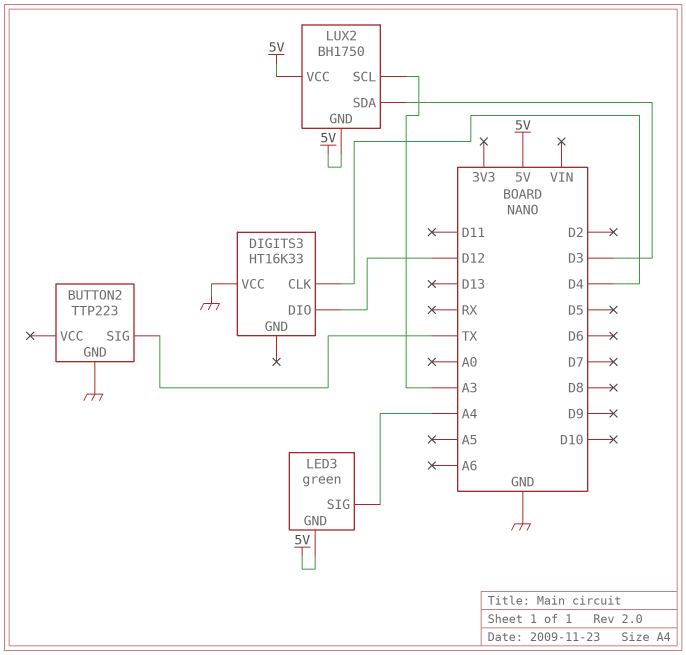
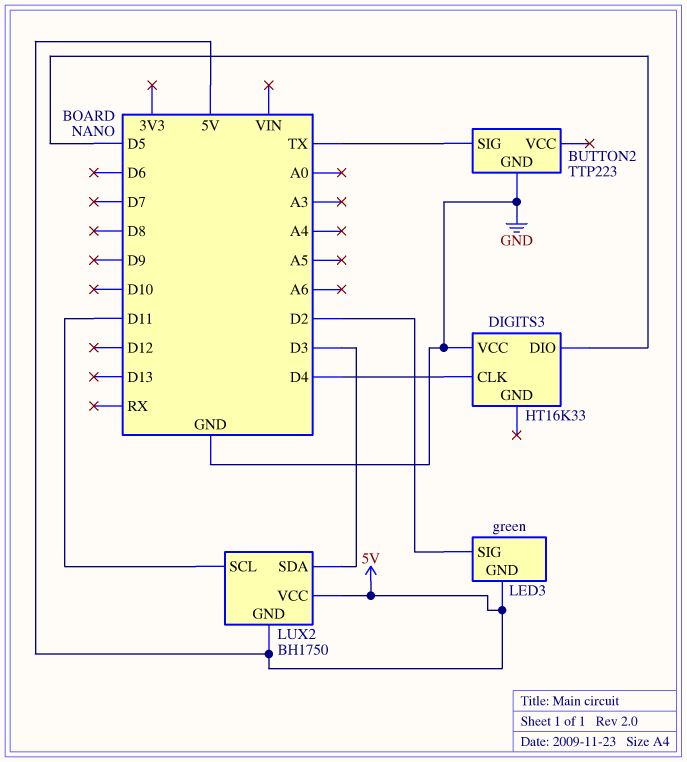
DIGITS3 pin DIO: D12 -> D5
LED3 pin SIG: A4 -> D2
LUX2 pin SCL: A3 -> D11

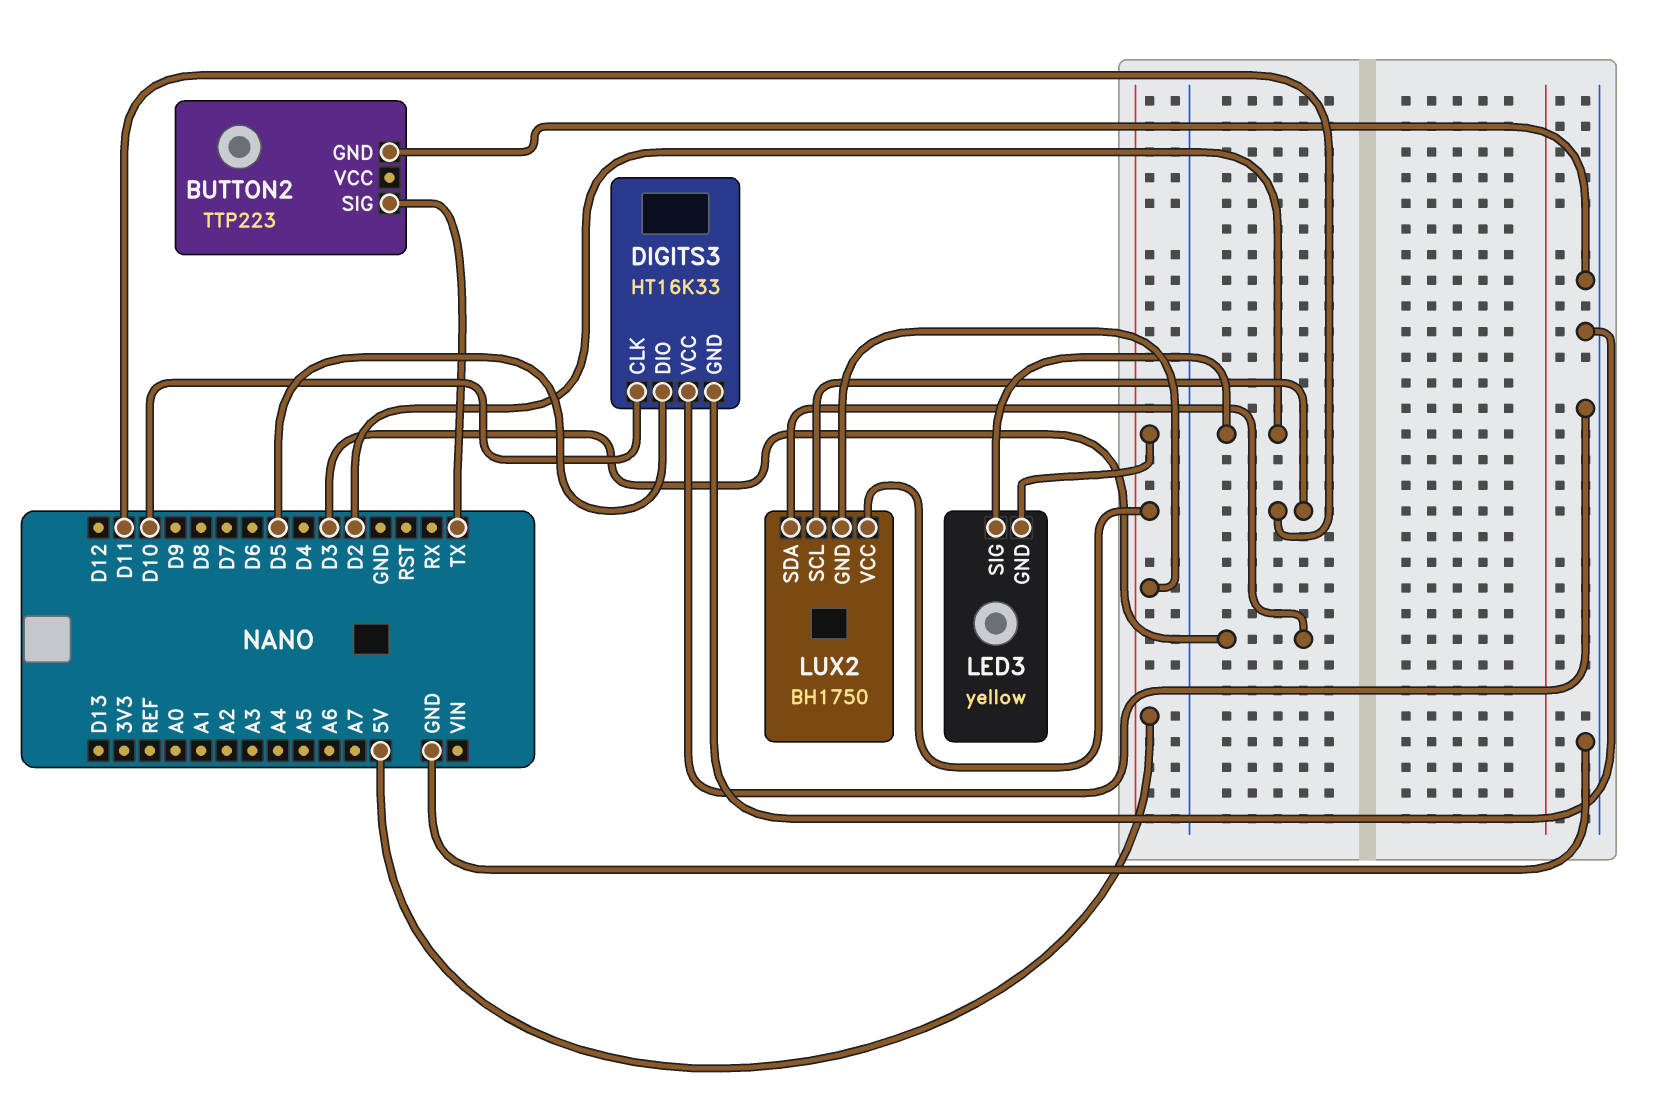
DIGITS3 pin CLK: D4 -> D10
DIGITS3 pin GND: none -> GND
LED3: green -> yellow

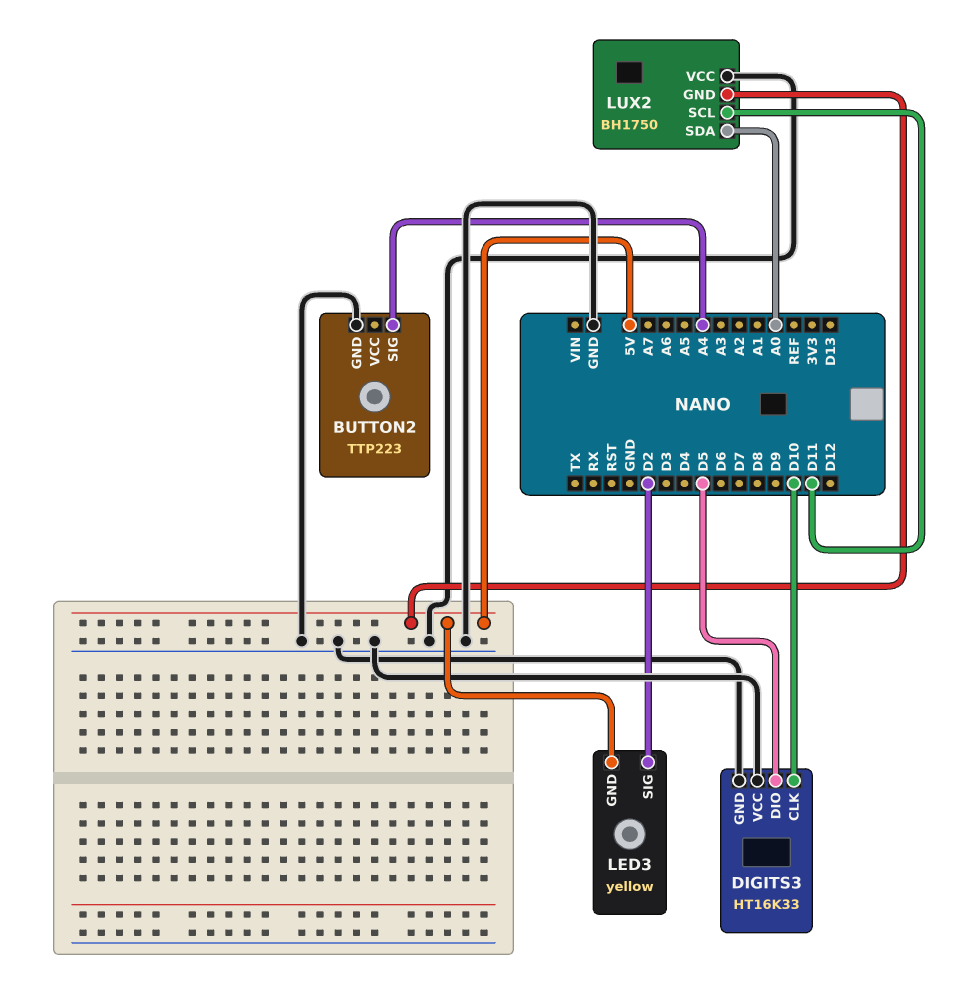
BUTTON2 pin SIG: TX -> A4
LUX2 pin SDA: D3 -> A0
LUX2 pin VCC: 5V -> GND

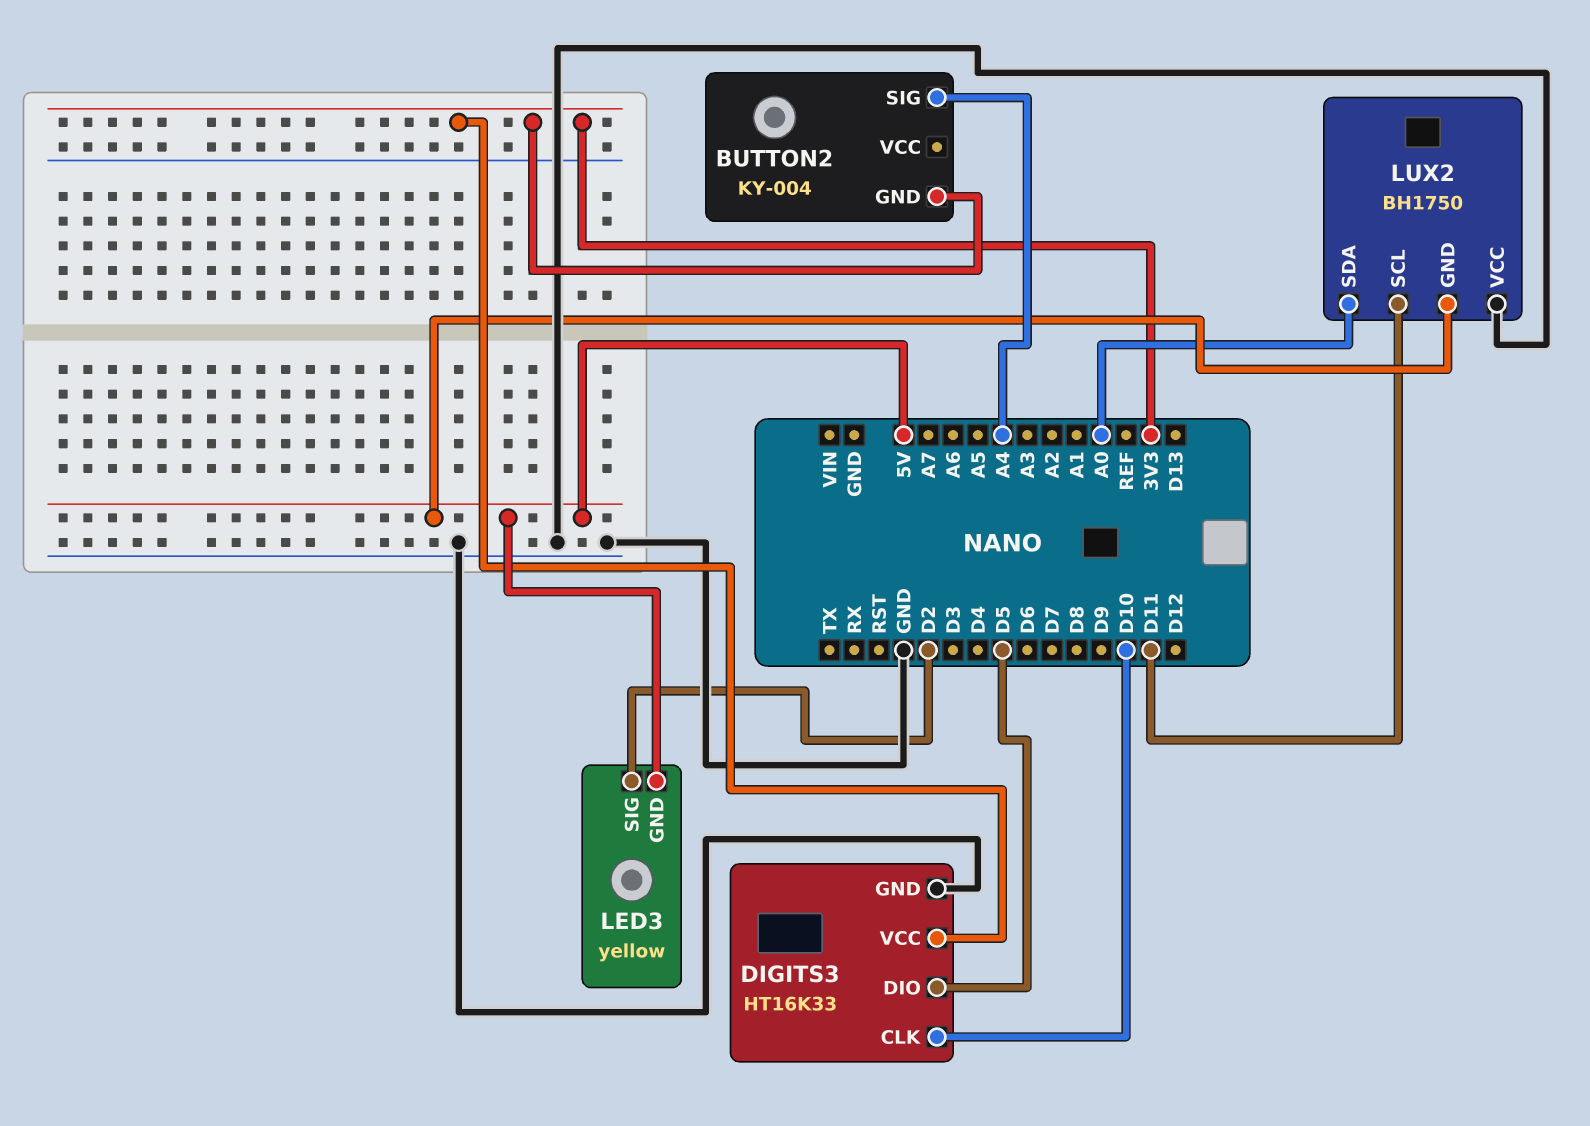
BUTTON2: TTP223 -> KY-004
BUTTON2 pin GND: GND -> 3V3
DIGITS3 pin VCC: GND -> 3V3

